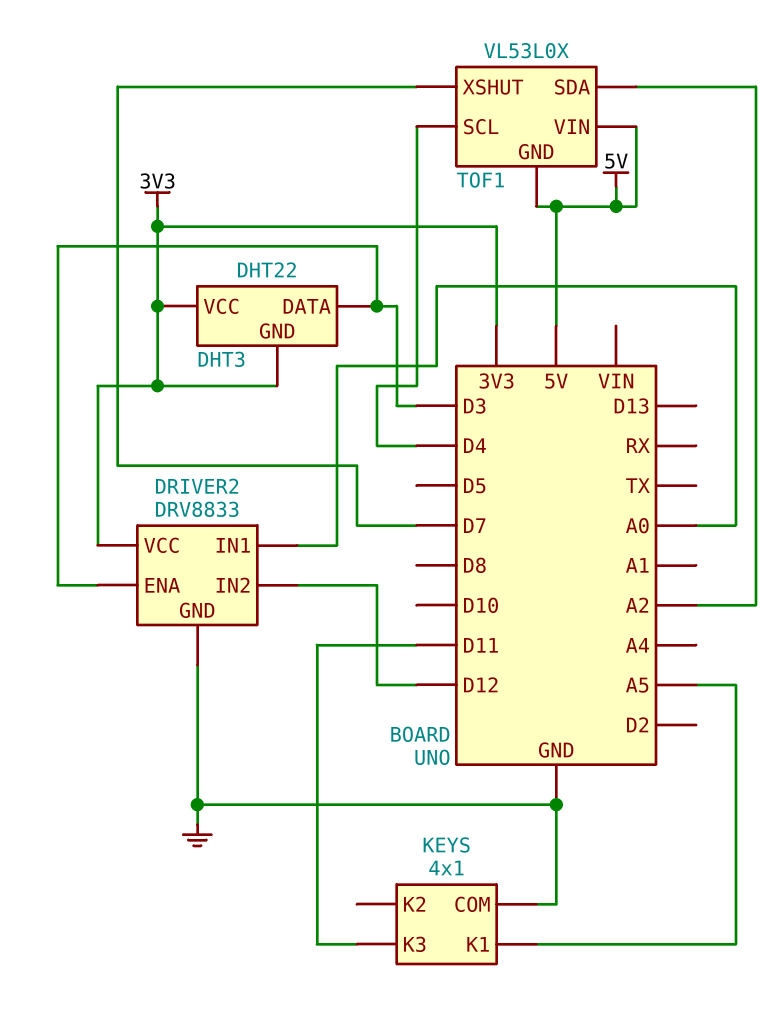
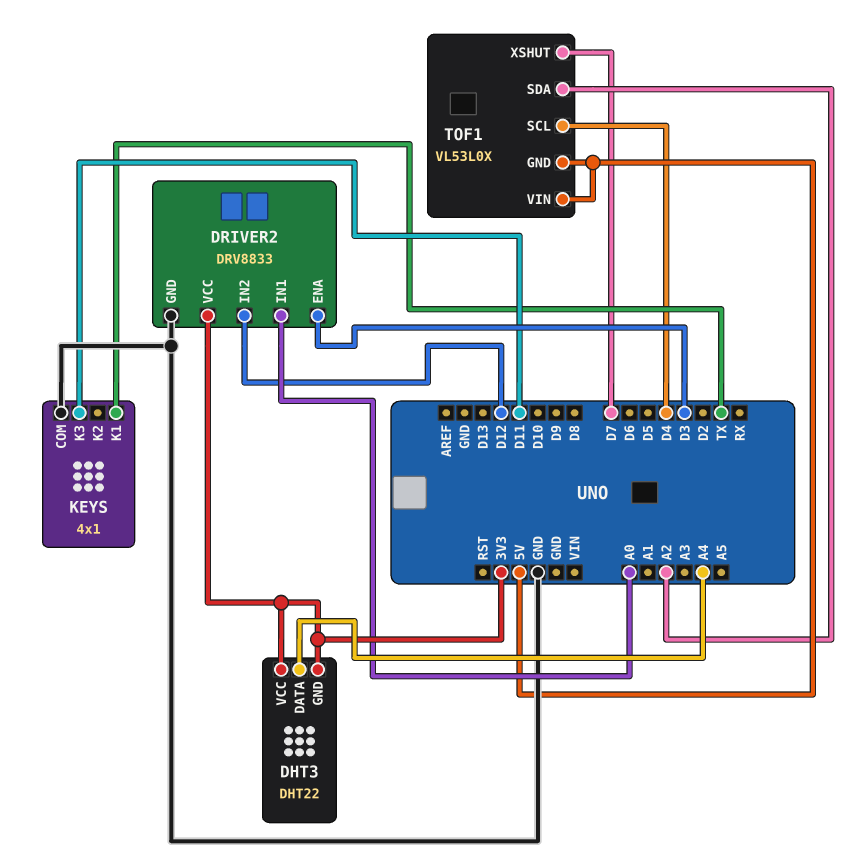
DHT3 pin DATA: D3 -> A4
KEYS pin K1: A5 -> TX

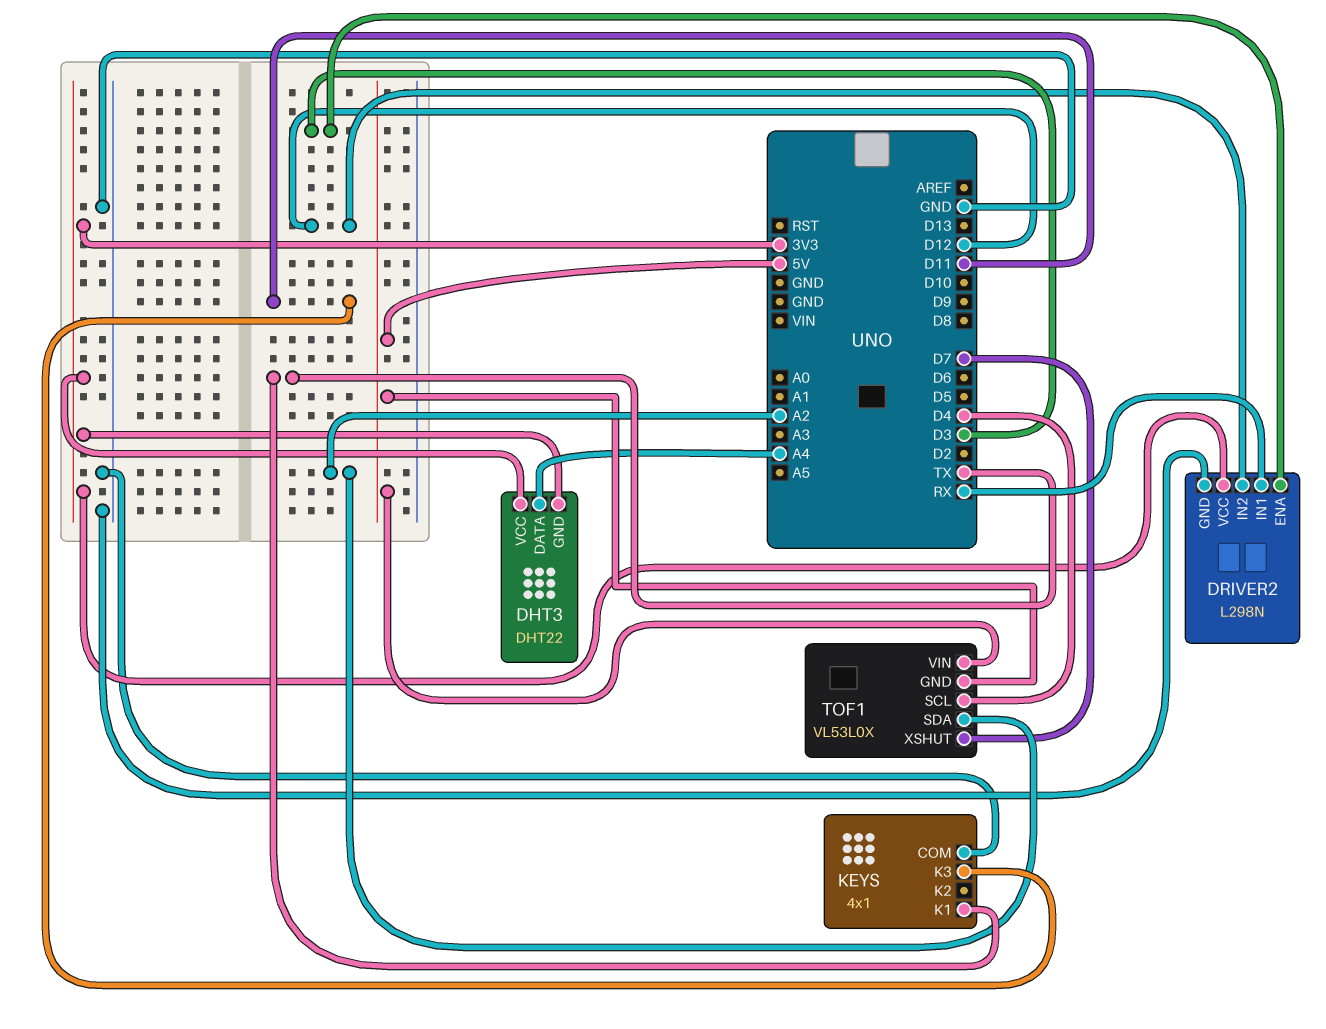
DRIVER2: DRV8833 -> L298N
DRIVER2 pin IN1: A0 -> RX

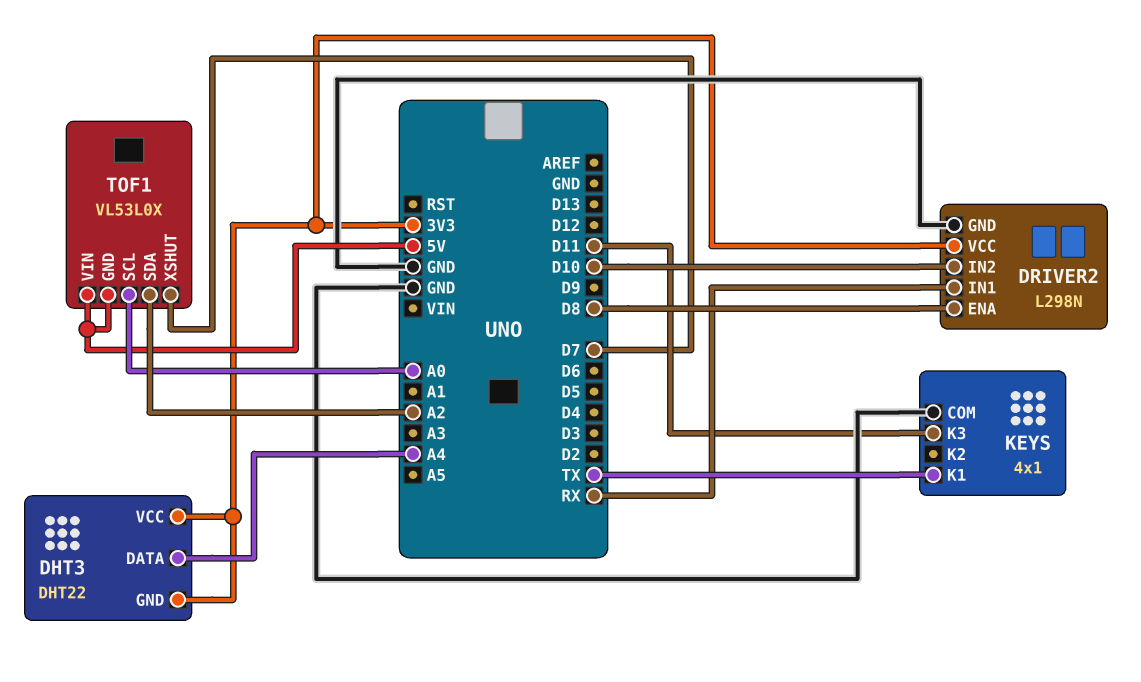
DRIVER2 pin ENA: D3 -> D8
DRIVER2 pin IN2: D12 -> D10
TOF1 pin SCL: D4 -> A0

